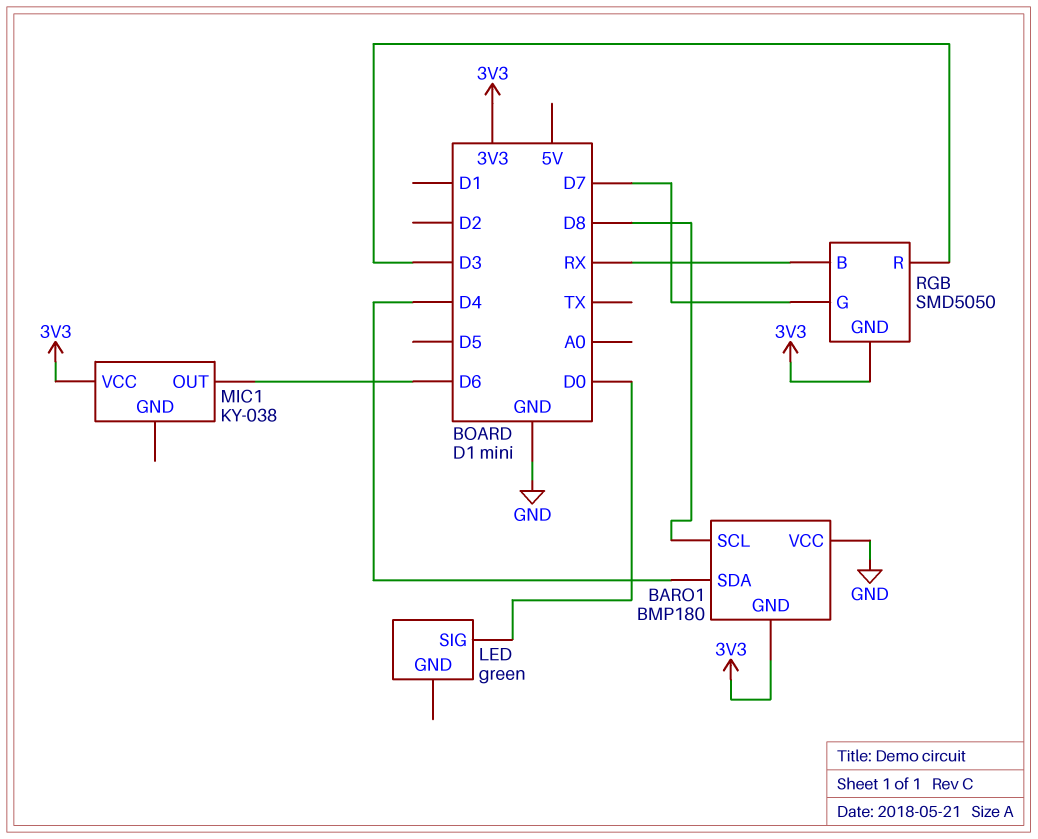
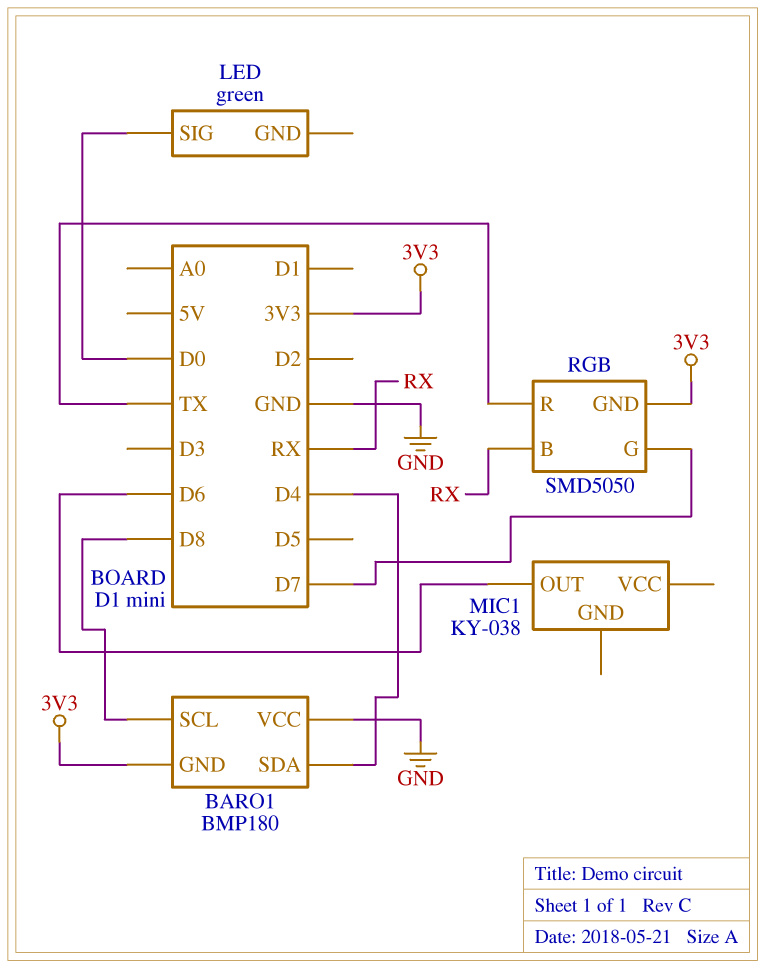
MIC1 pin VCC: 3V3 -> none
RGB pin R: D3 -> TX

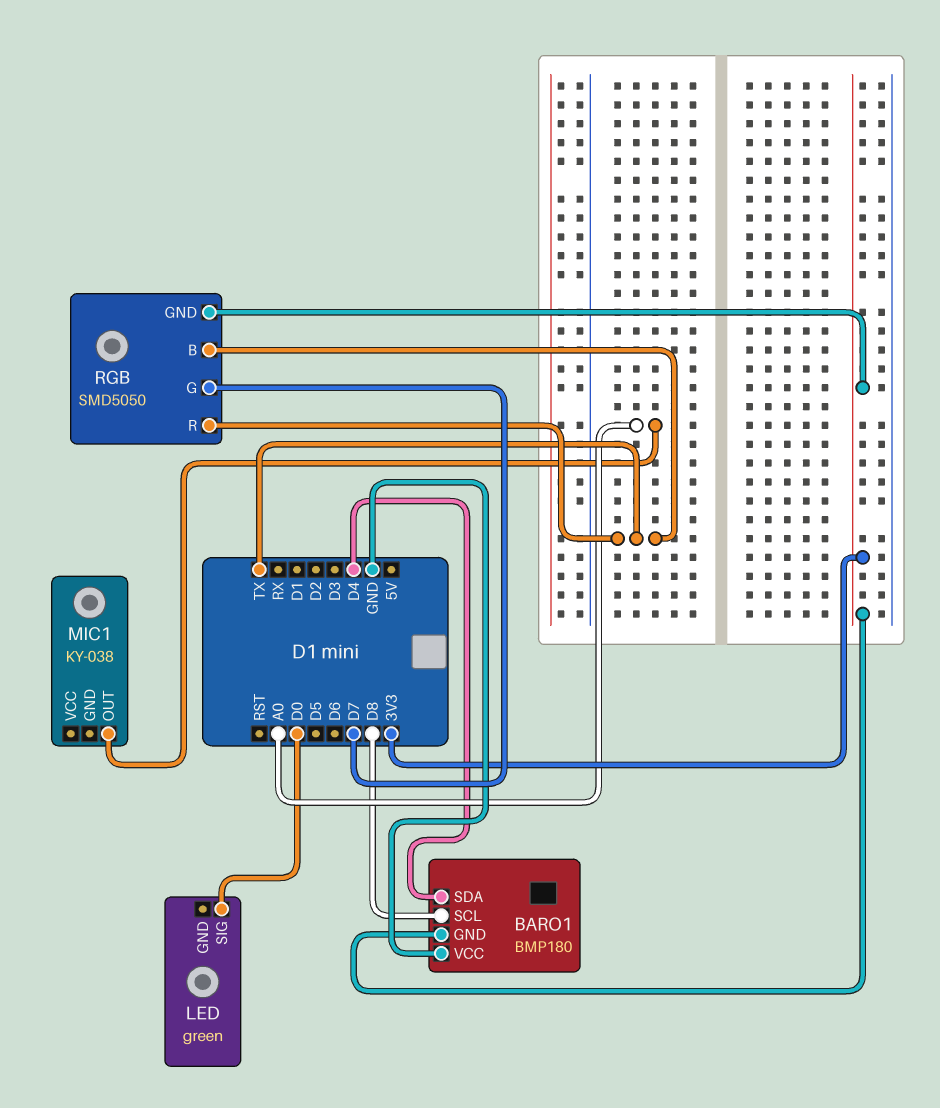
MIC1 pin OUT: D6 -> A0
RGB pin B: RX -> TX

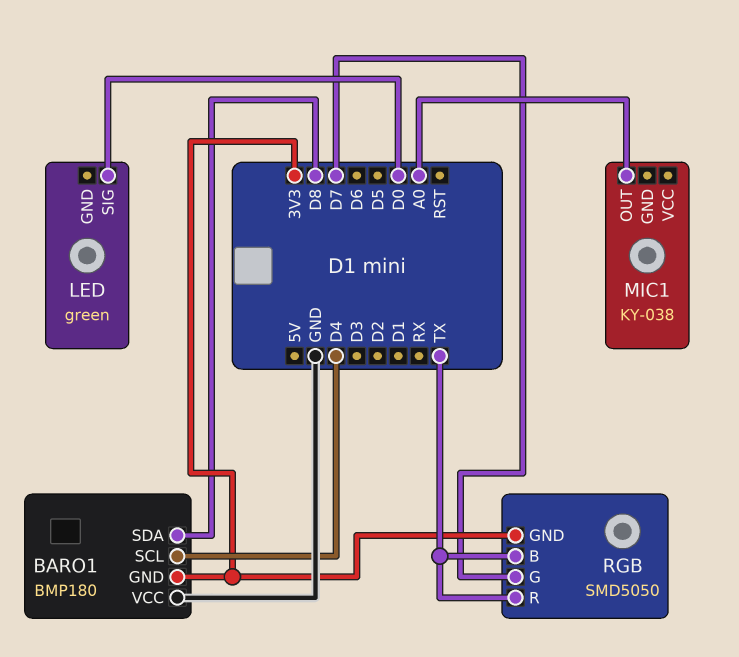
BARO1 pin SCL: D8 -> D4
BARO1 pin SDA: D4 -> D8

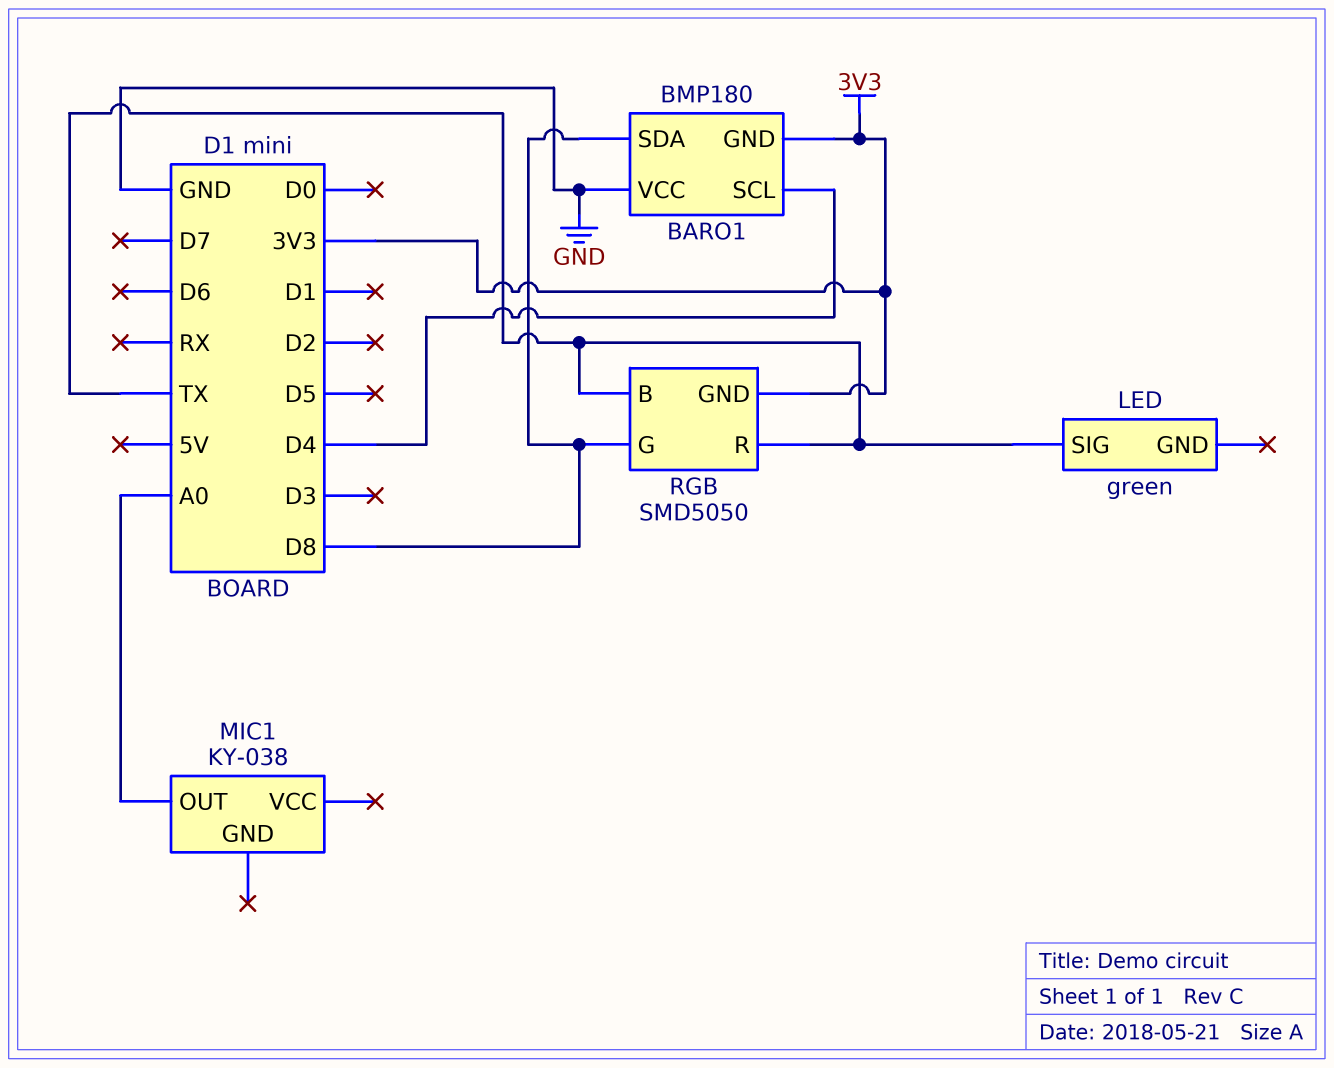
LED pin SIG: D0 -> TX
RGB pin G: D7 -> D8

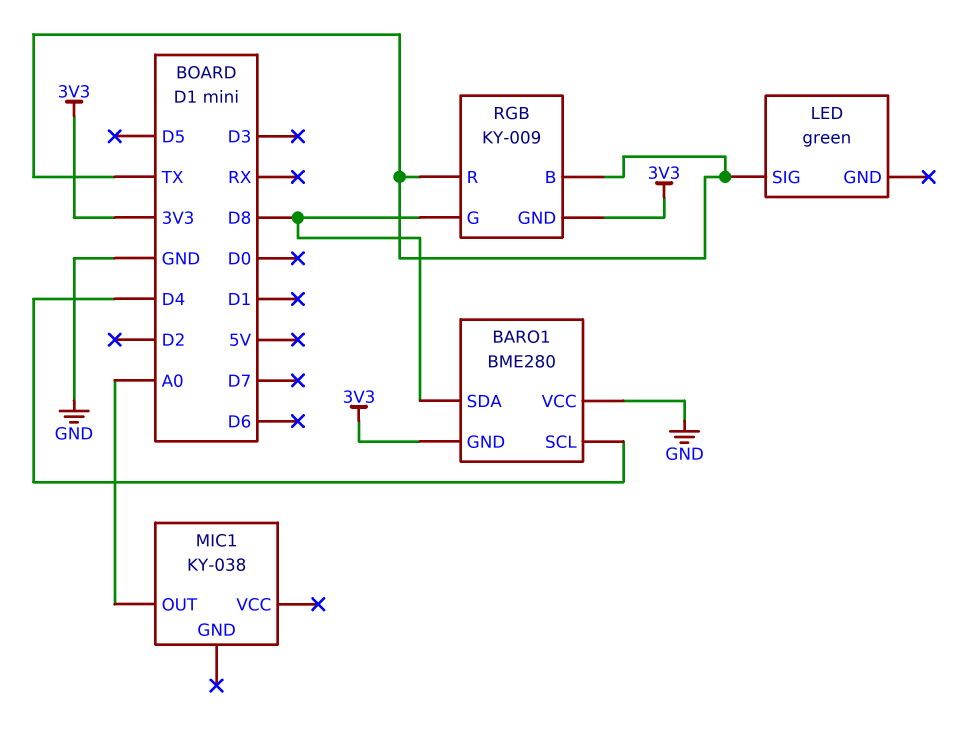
BARO1: BMP180 -> BME280
RGB: SMD5050 -> KY-009

